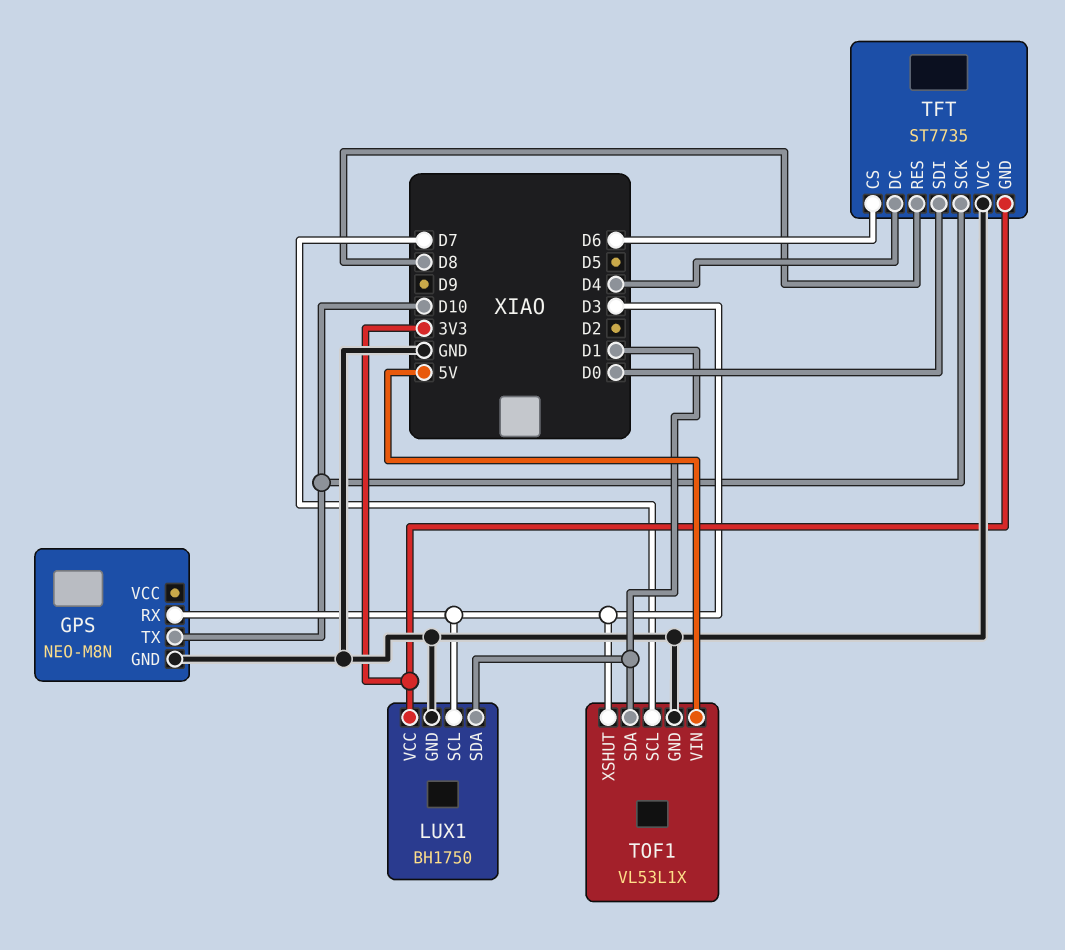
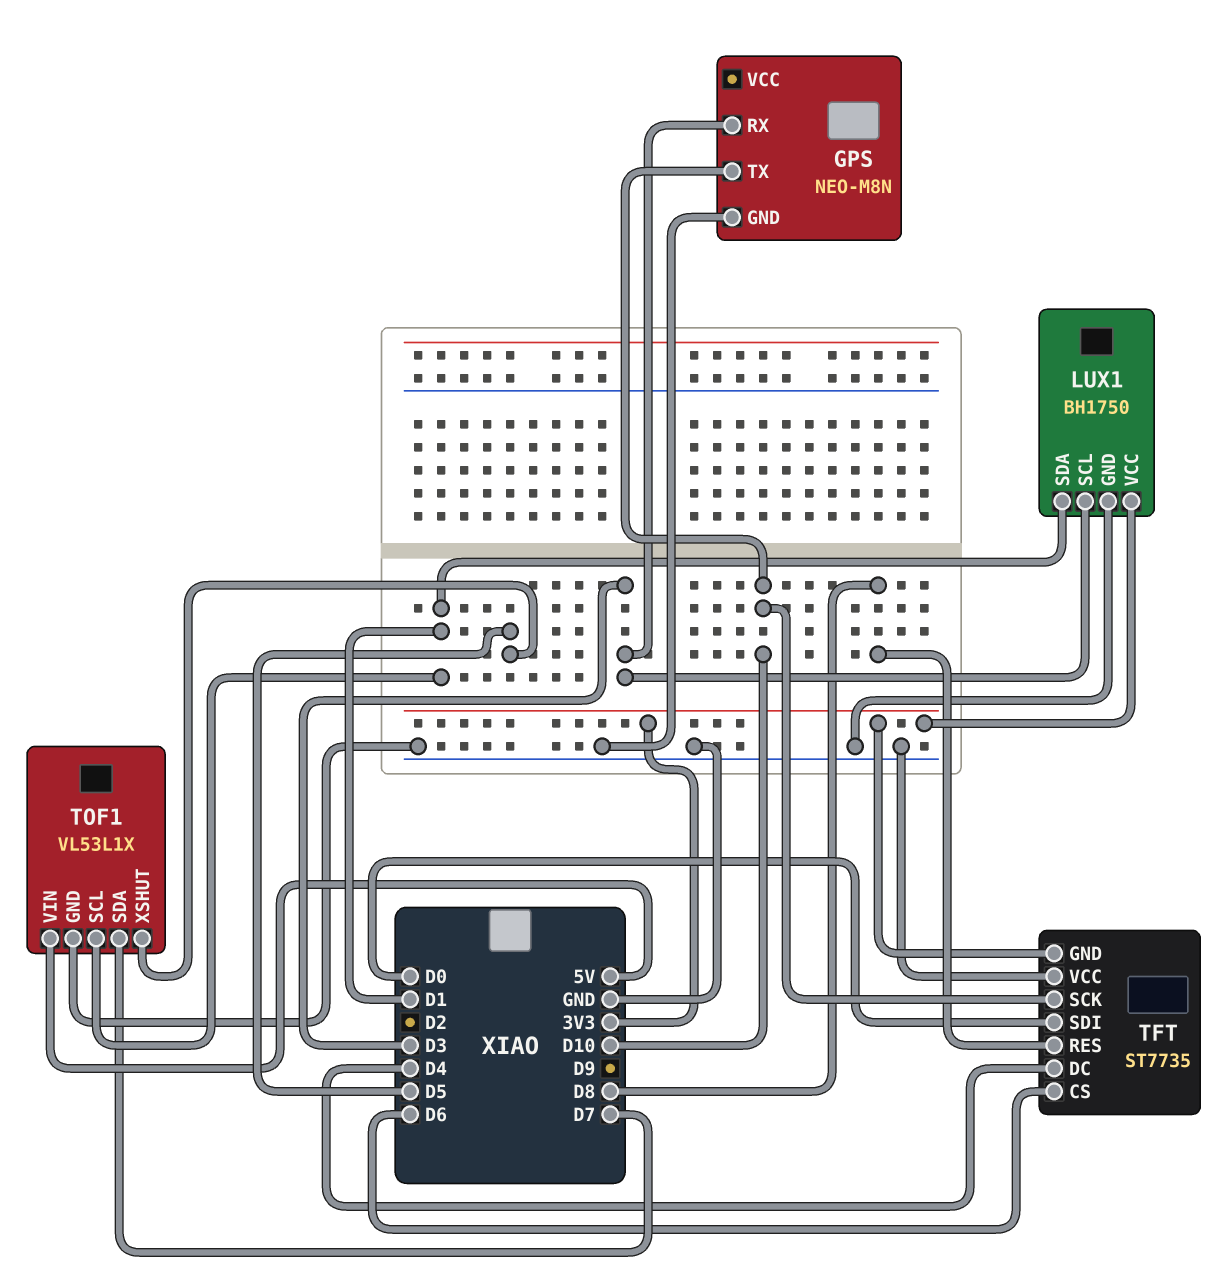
TOF1 pin SCL: D7 -> D1
TOF1 pin SDA: D1 -> D7
TOF1 pin XSHUT: D3 -> D5

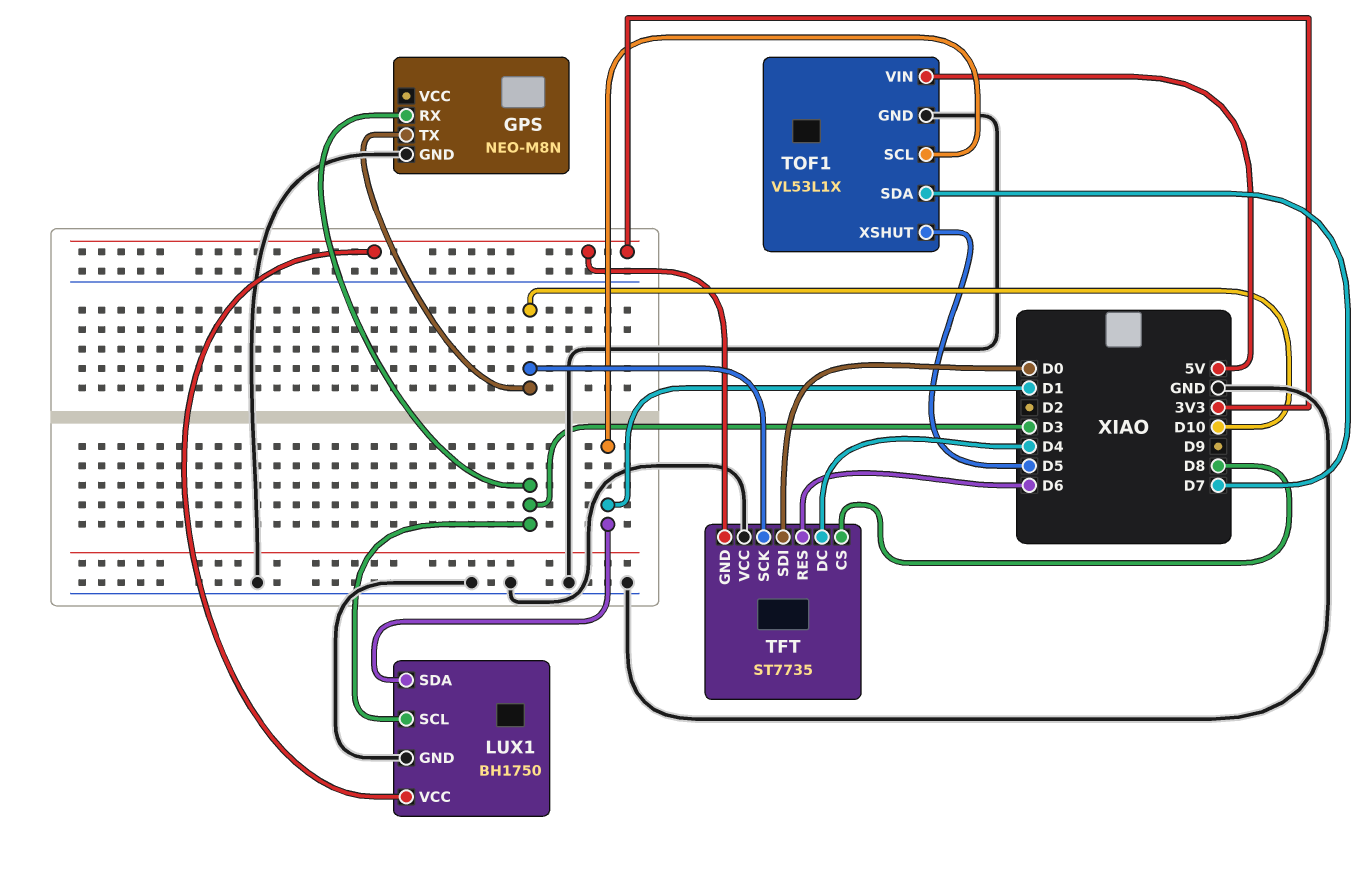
TFT pin CS: D6 -> D8
TFT pin RES: D8 -> D6

